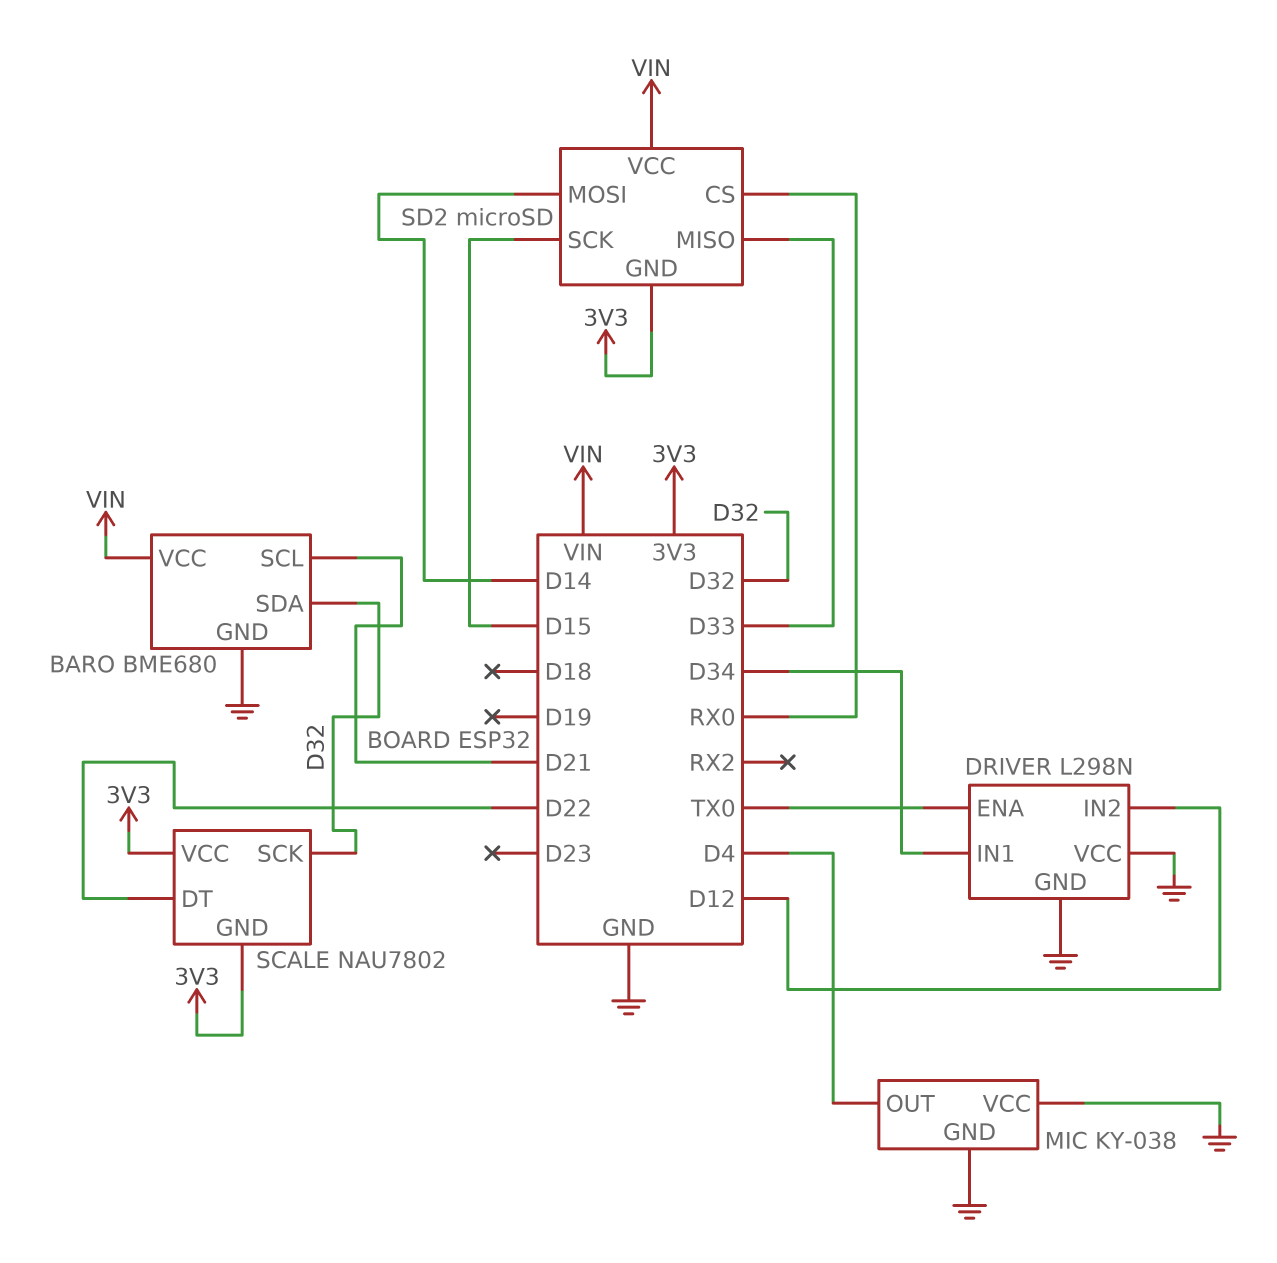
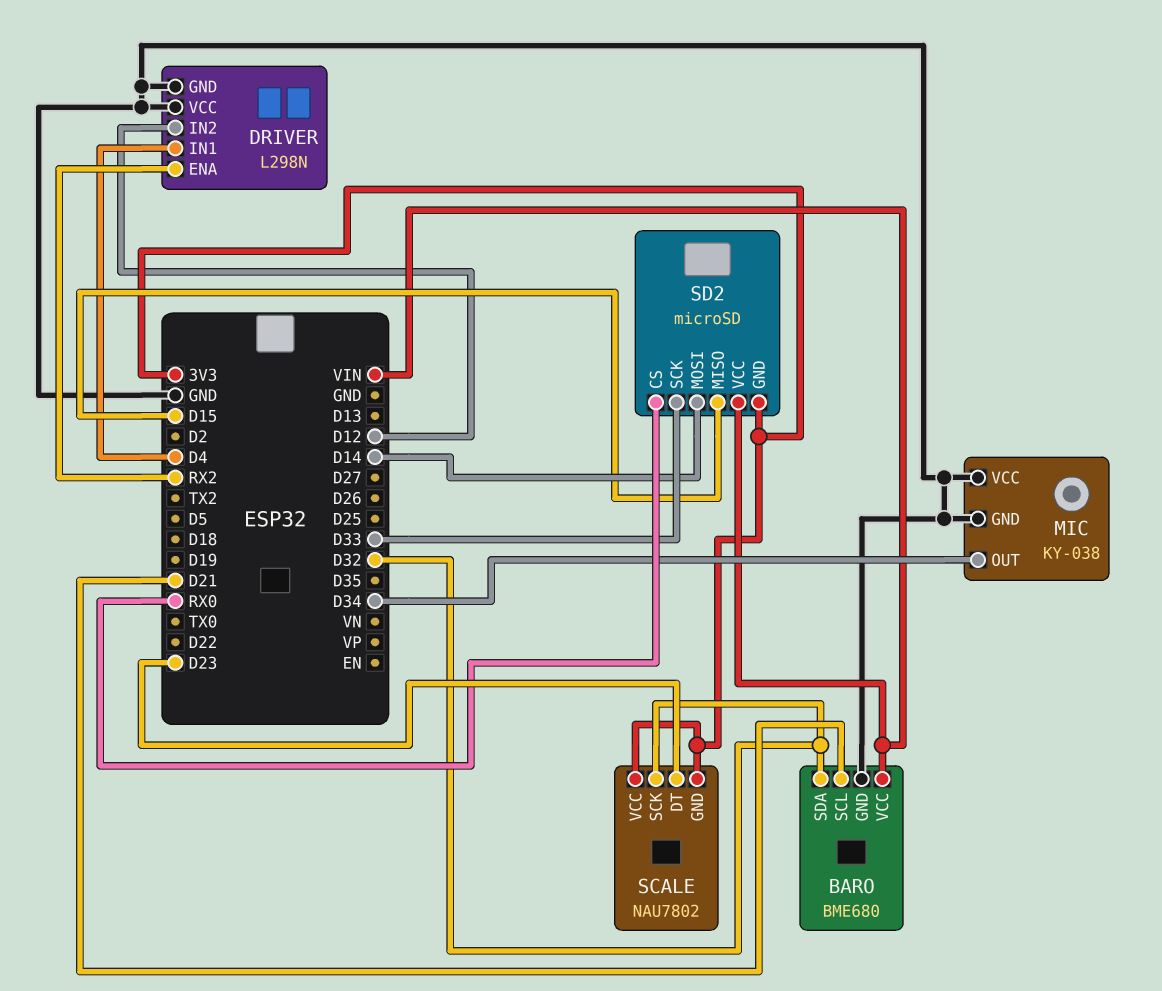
DRIVER pin ENA: TX0 -> RX2
DRIVER pin IN1: D34 -> D4
MIC pin OUT: D4 -> D34
SCALE pin DT: D22 -> D23
SD2 pin MISO: D33 -> D15
SD2 pin SCK: D15 -> D33

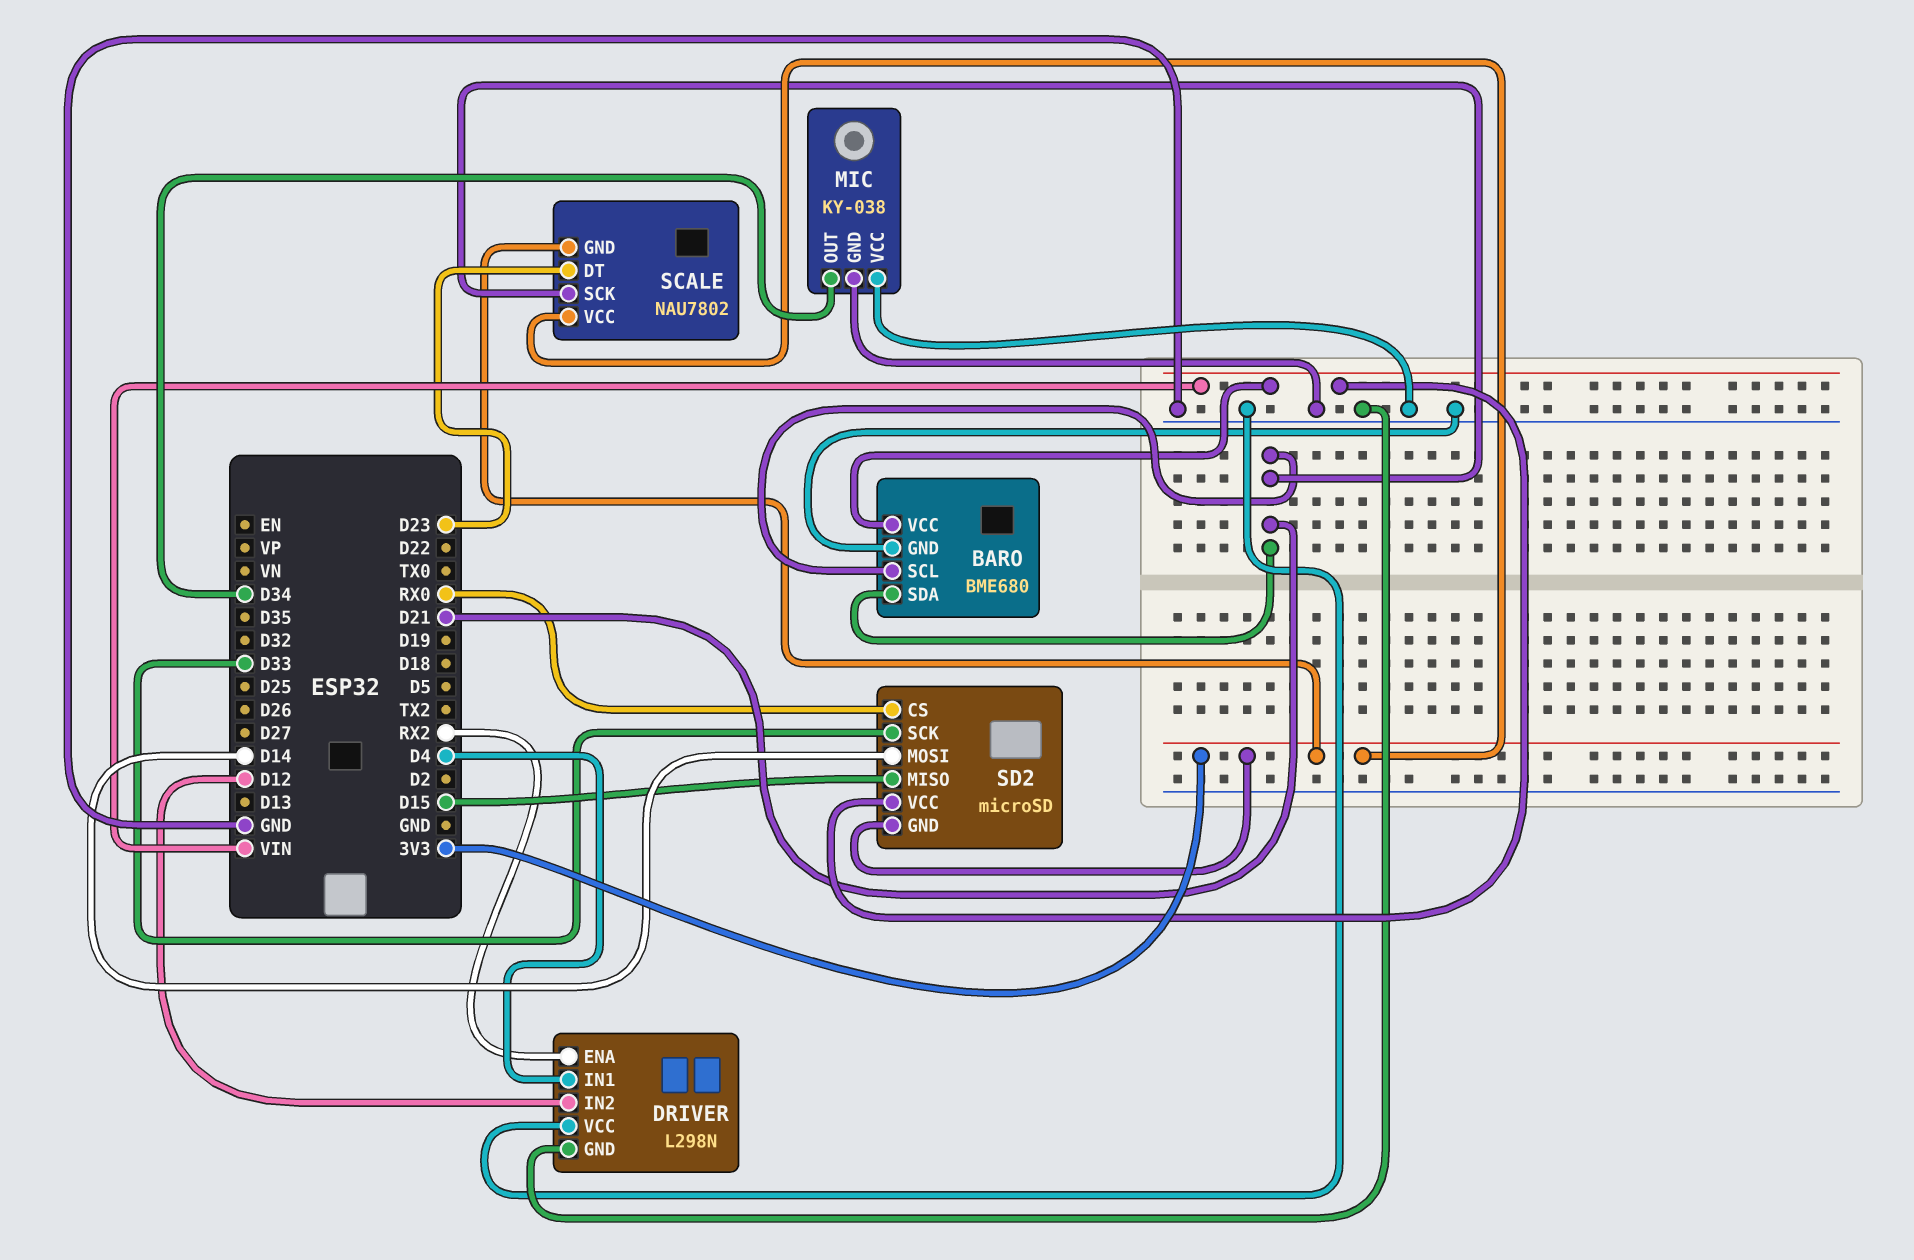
BARO pin SDA: D32 -> D21
SCALE pin SCK: D32 -> D21

